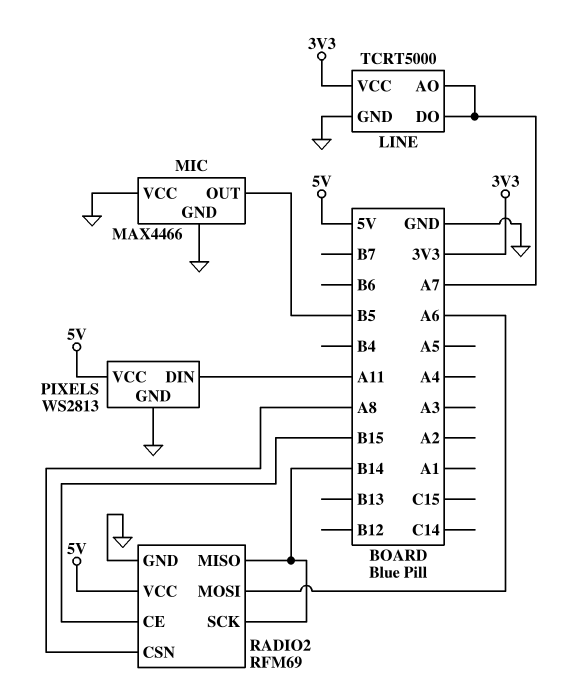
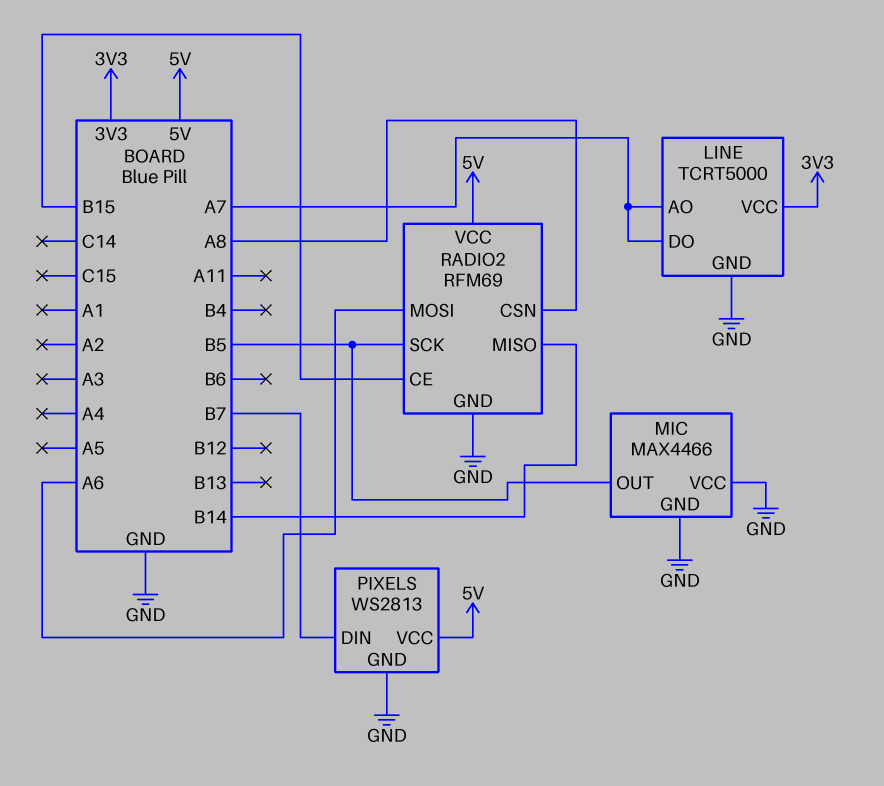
PIXELS pin DIN: A11 -> B7
RADIO2 pin SCK: B14 -> B5

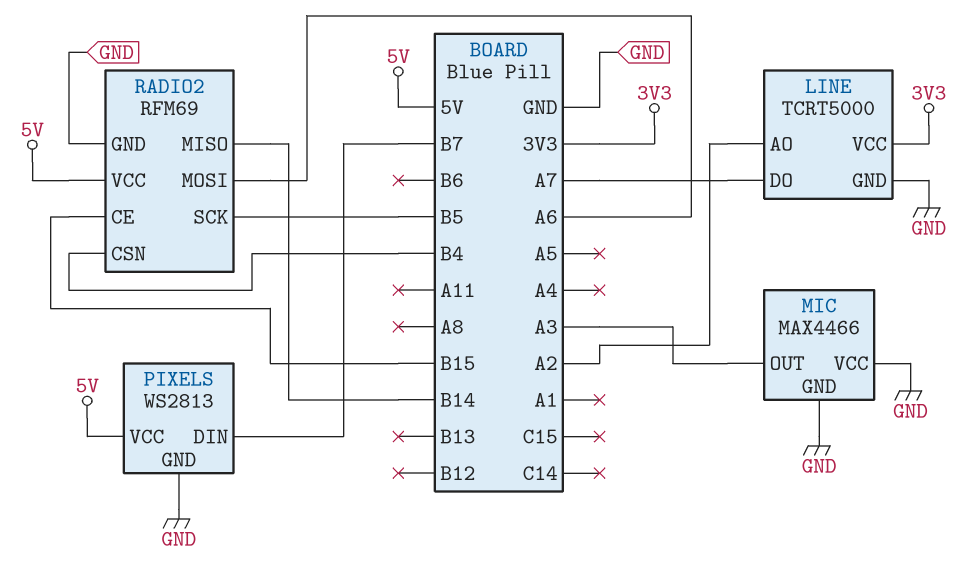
LINE pin AO: A7 -> A2
MIC pin OUT: B5 -> A3
RADIO2 pin CSN: A8 -> B4

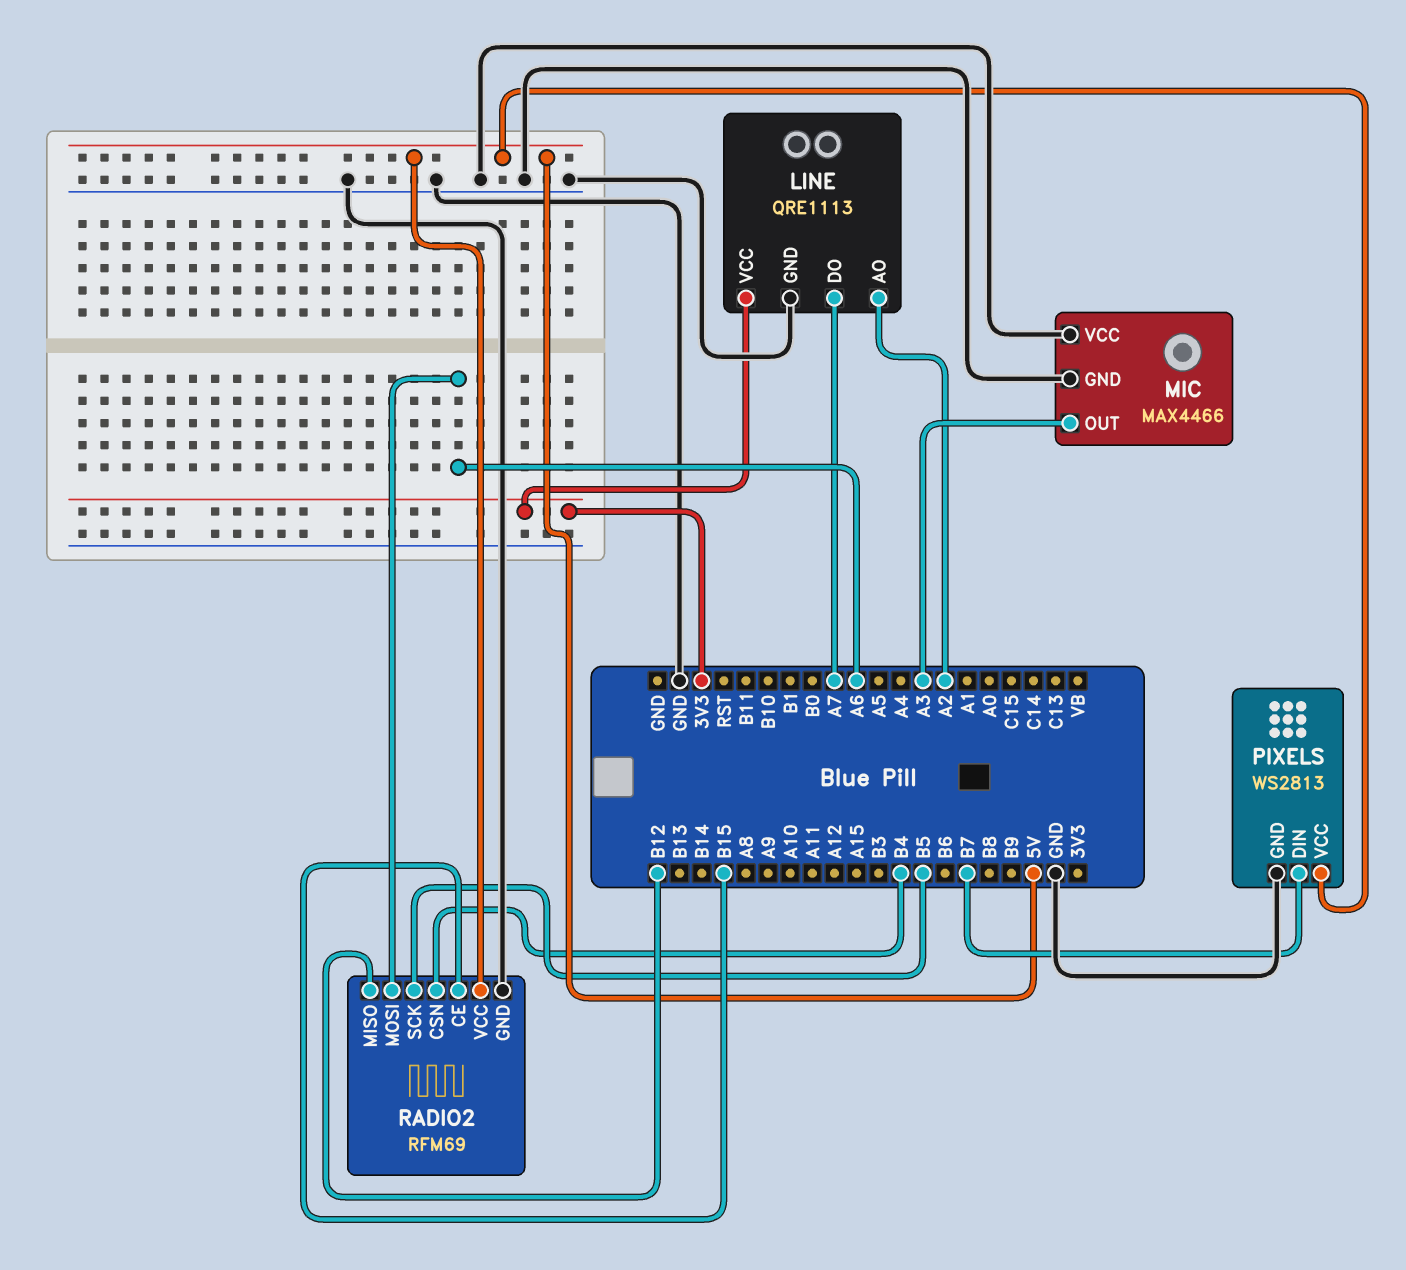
LINE: TCRT5000 -> QRE1113
RADIO2 pin MISO: B14 -> B12

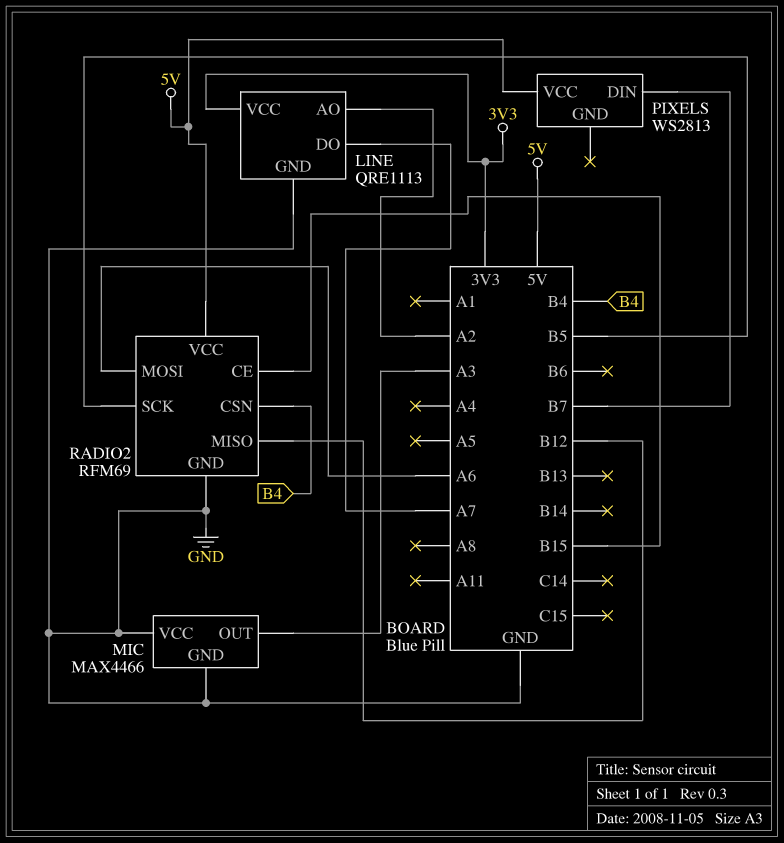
PIXELS pin GND: GND -> none

